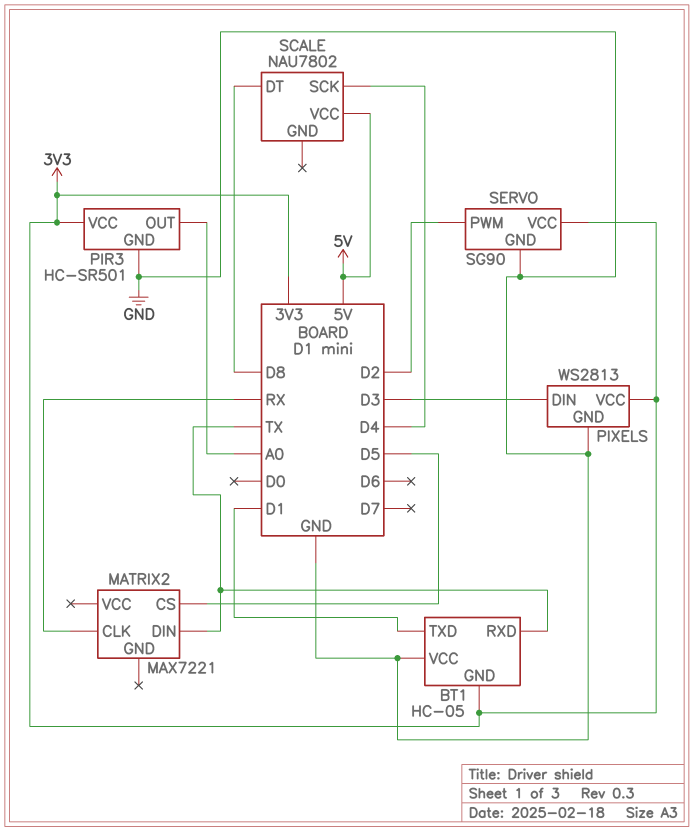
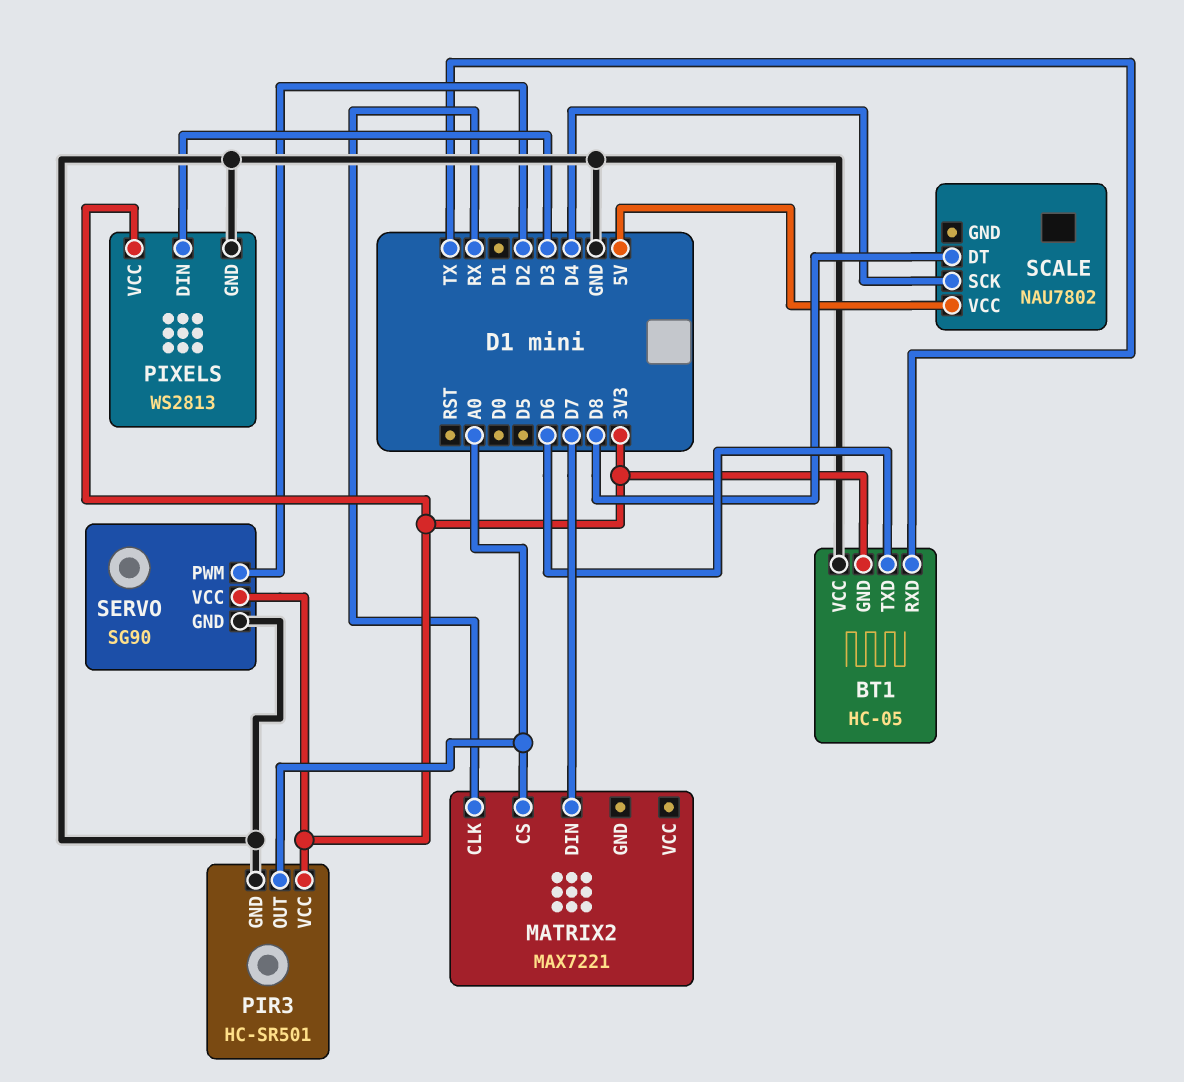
BT1 pin TXD: D1 -> D6
MATRIX2 pin CS: D5 -> A0
MATRIX2 pin DIN: TX -> D7

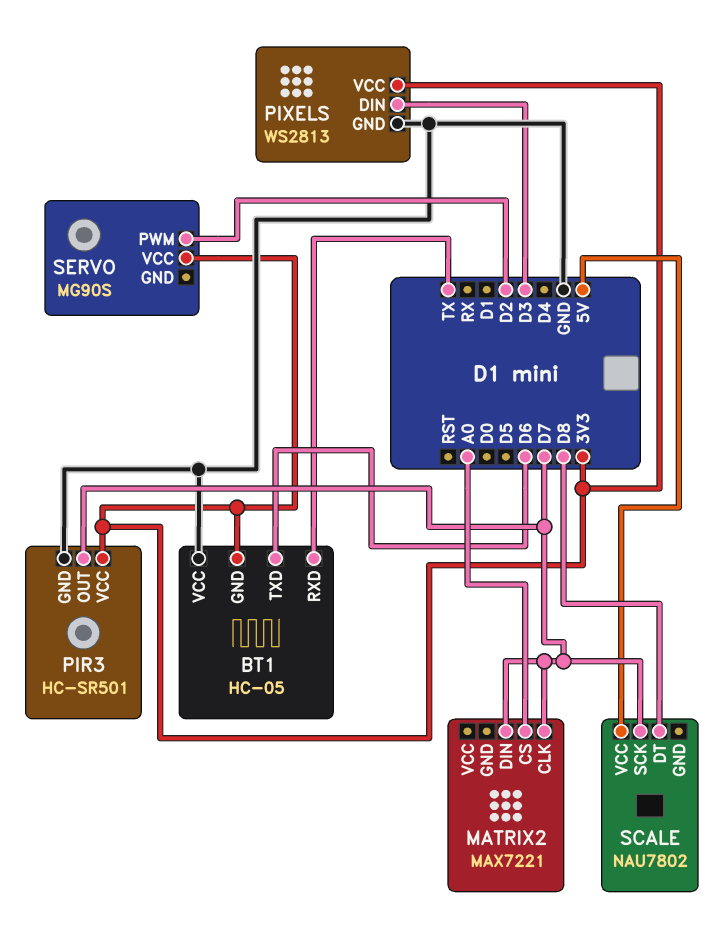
MATRIX2 pin CLK: RX -> D7
PIR3 pin OUT: A0 -> D7
SCALE pin SCK: D4 -> D7
SERVO: SG90 -> MG90S
SERVO pin GND: GND -> none

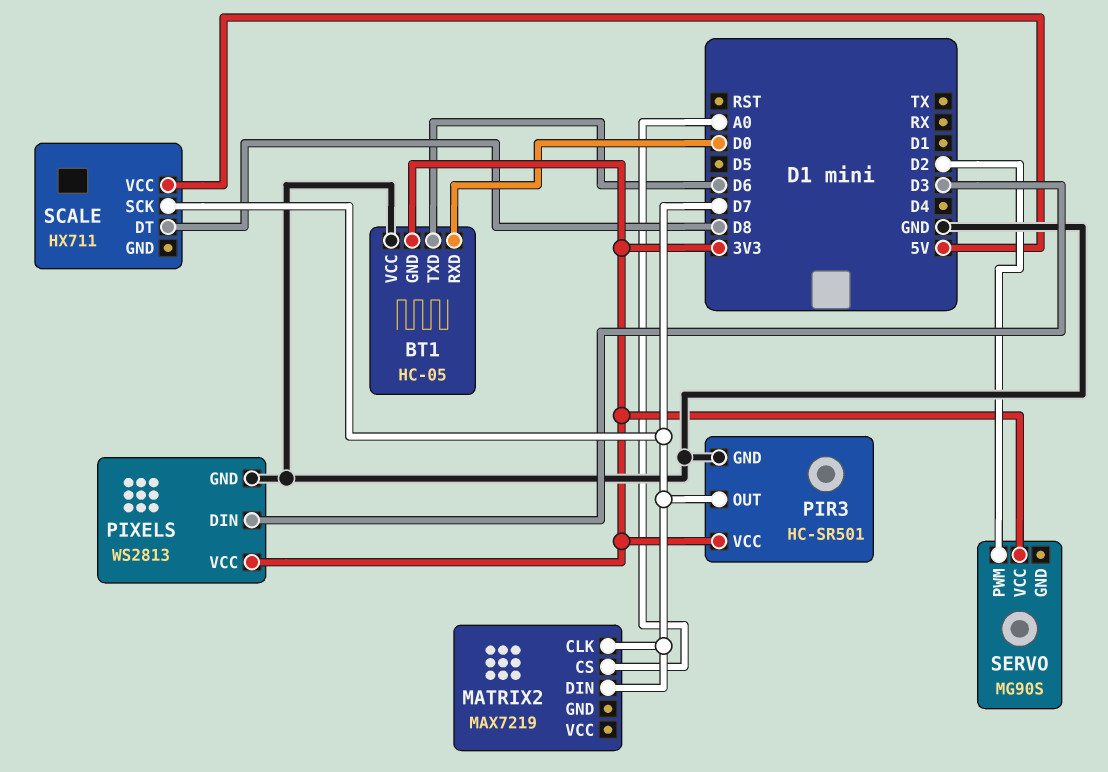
BT1 pin RXD: TX -> D0
MATRIX2: MAX7221 -> MAX7219
SCALE: NAU7802 -> HX711

